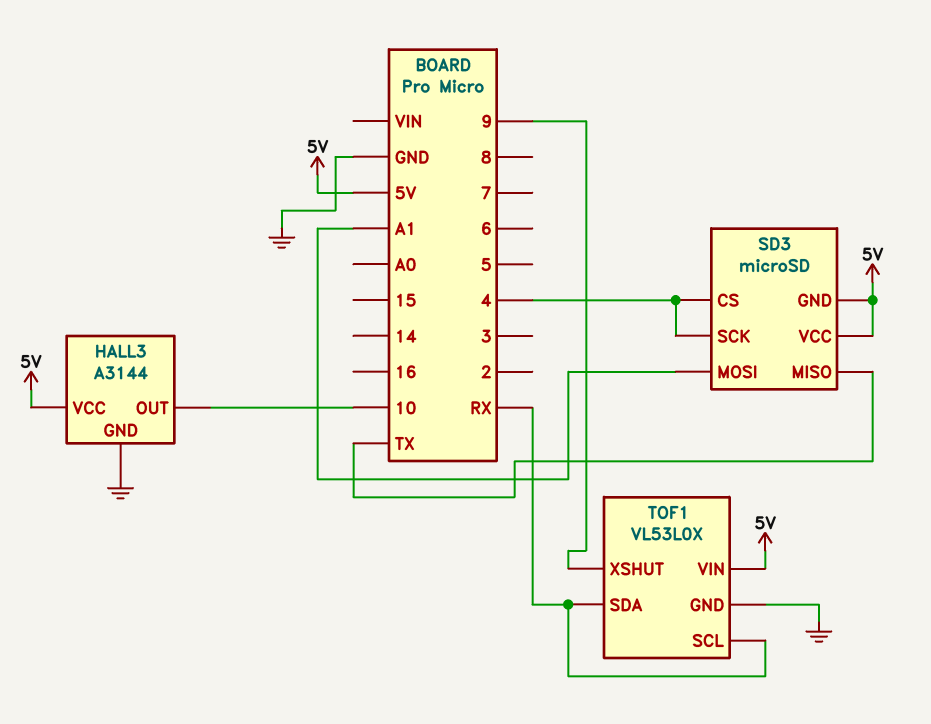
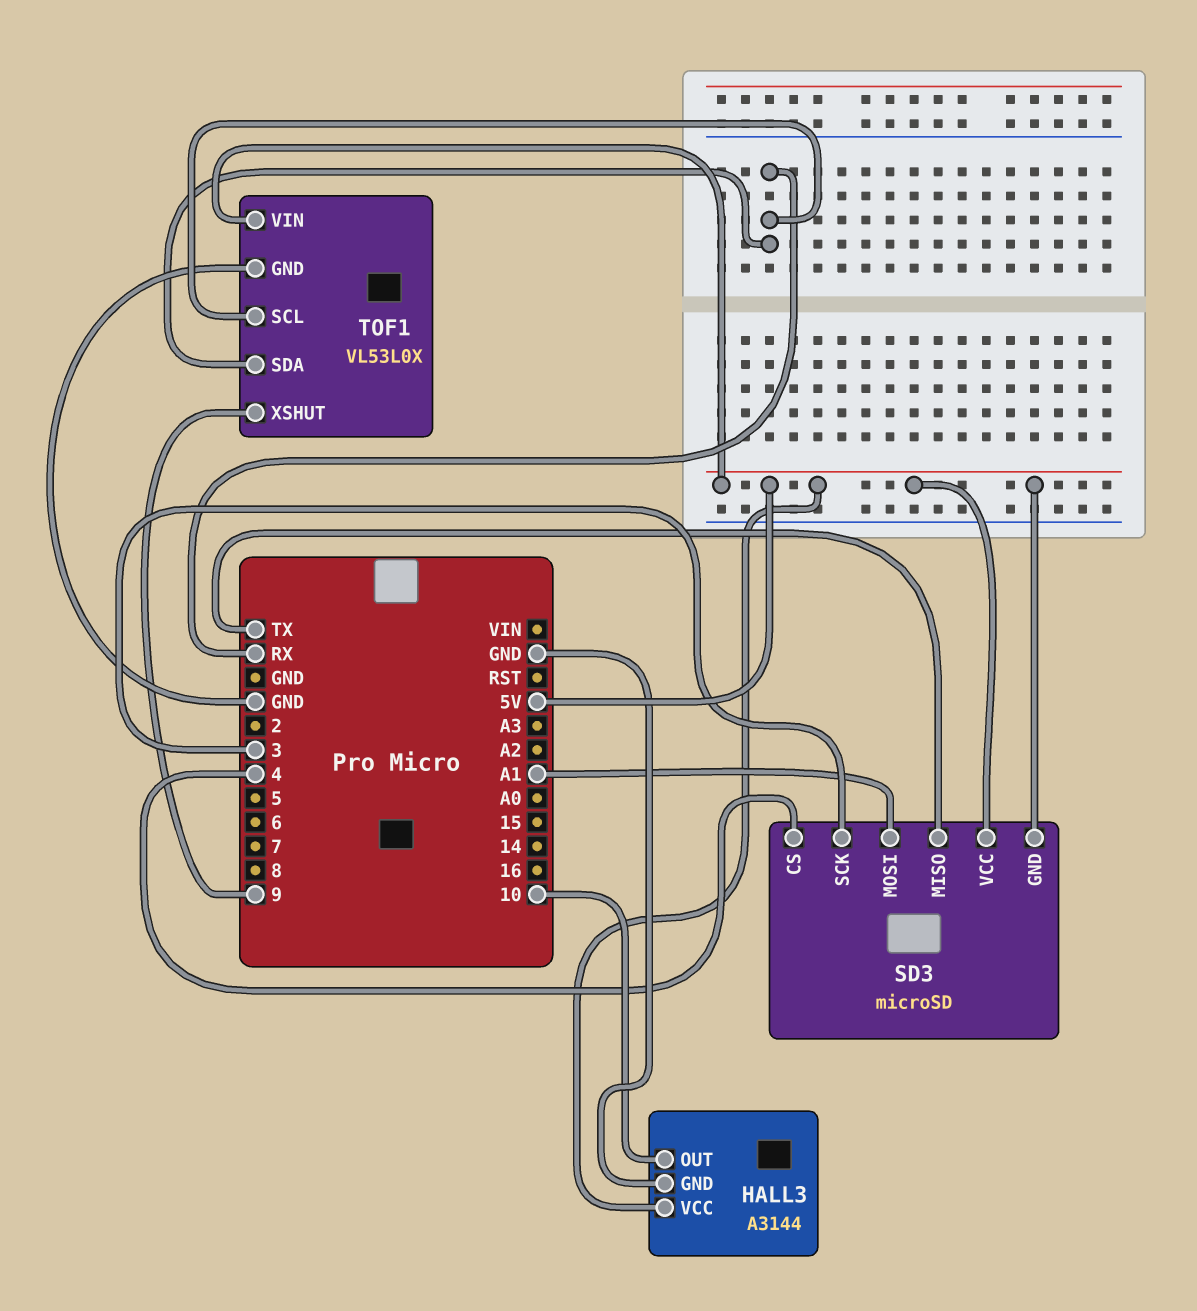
SD3 pin SCK: 4 -> 3

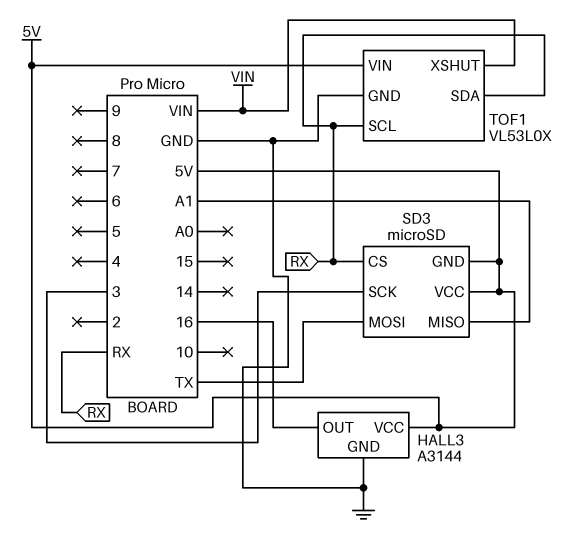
HALL3 pin OUT: 10 -> 16
SD3 pin CS: 4 -> RX
SD3 pin MISO: TX -> A1
SD3 pin MOSI: A1 -> TX
TOF1 pin XSHUT: 9 -> VIN

